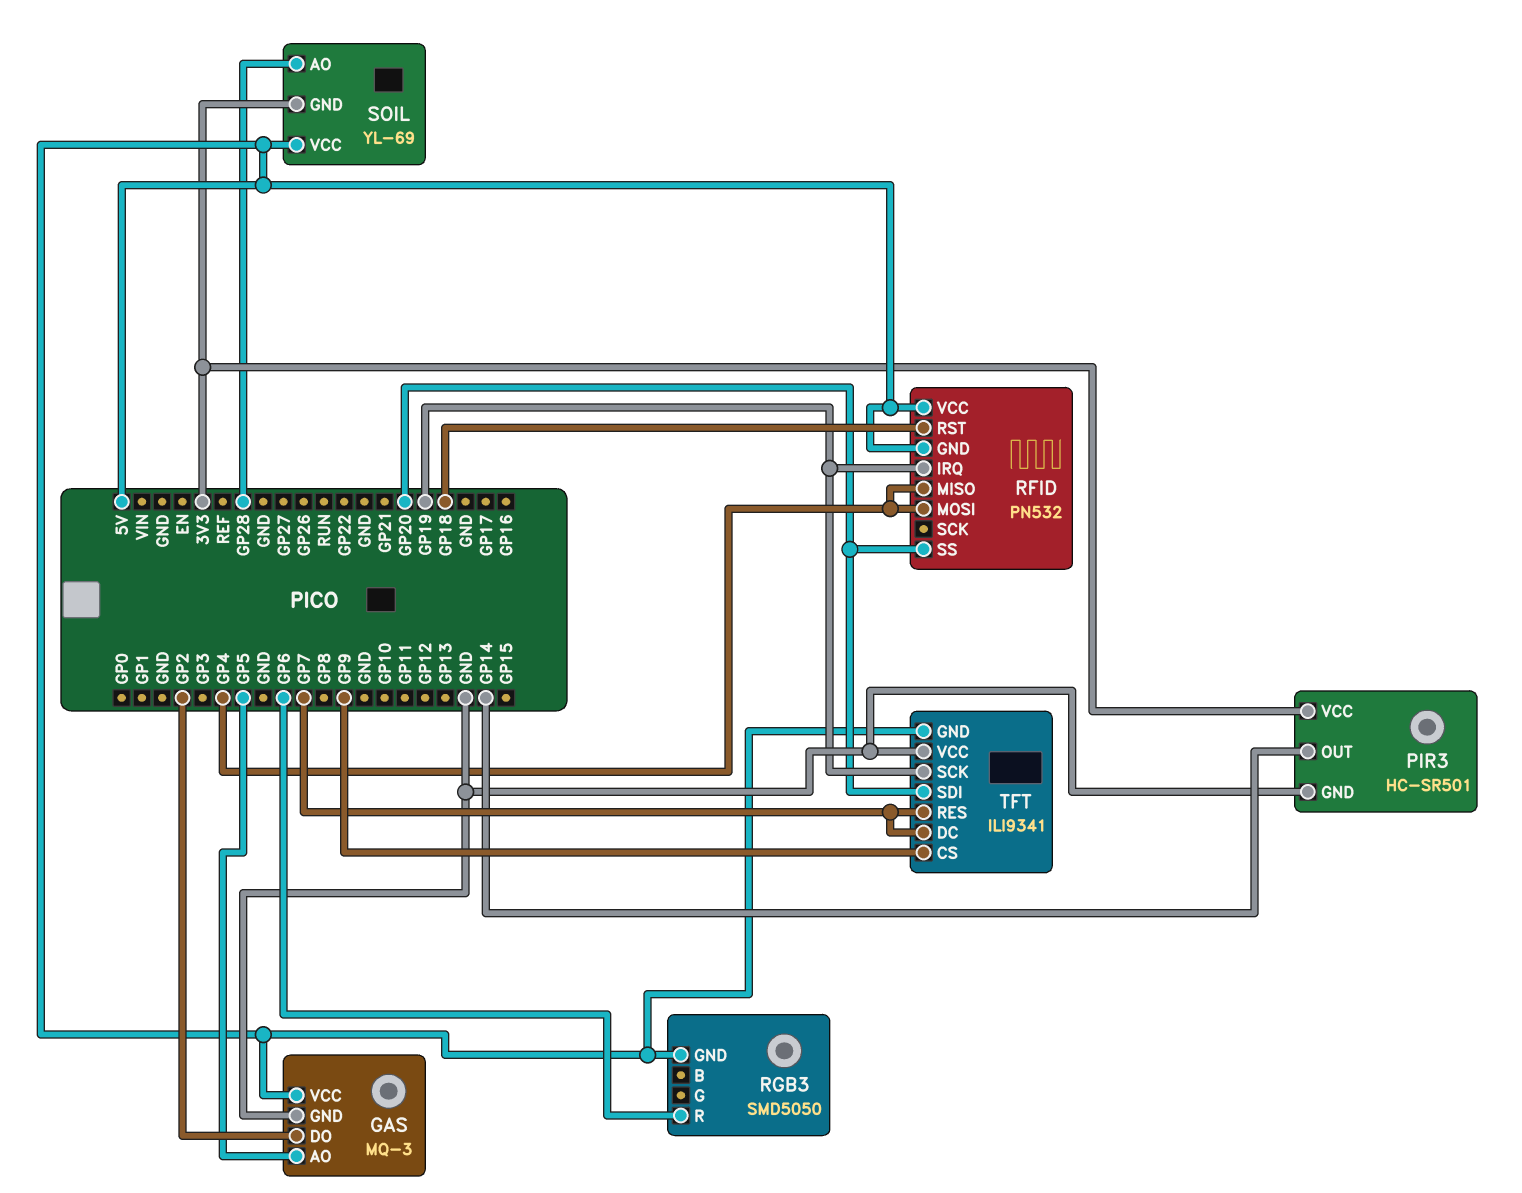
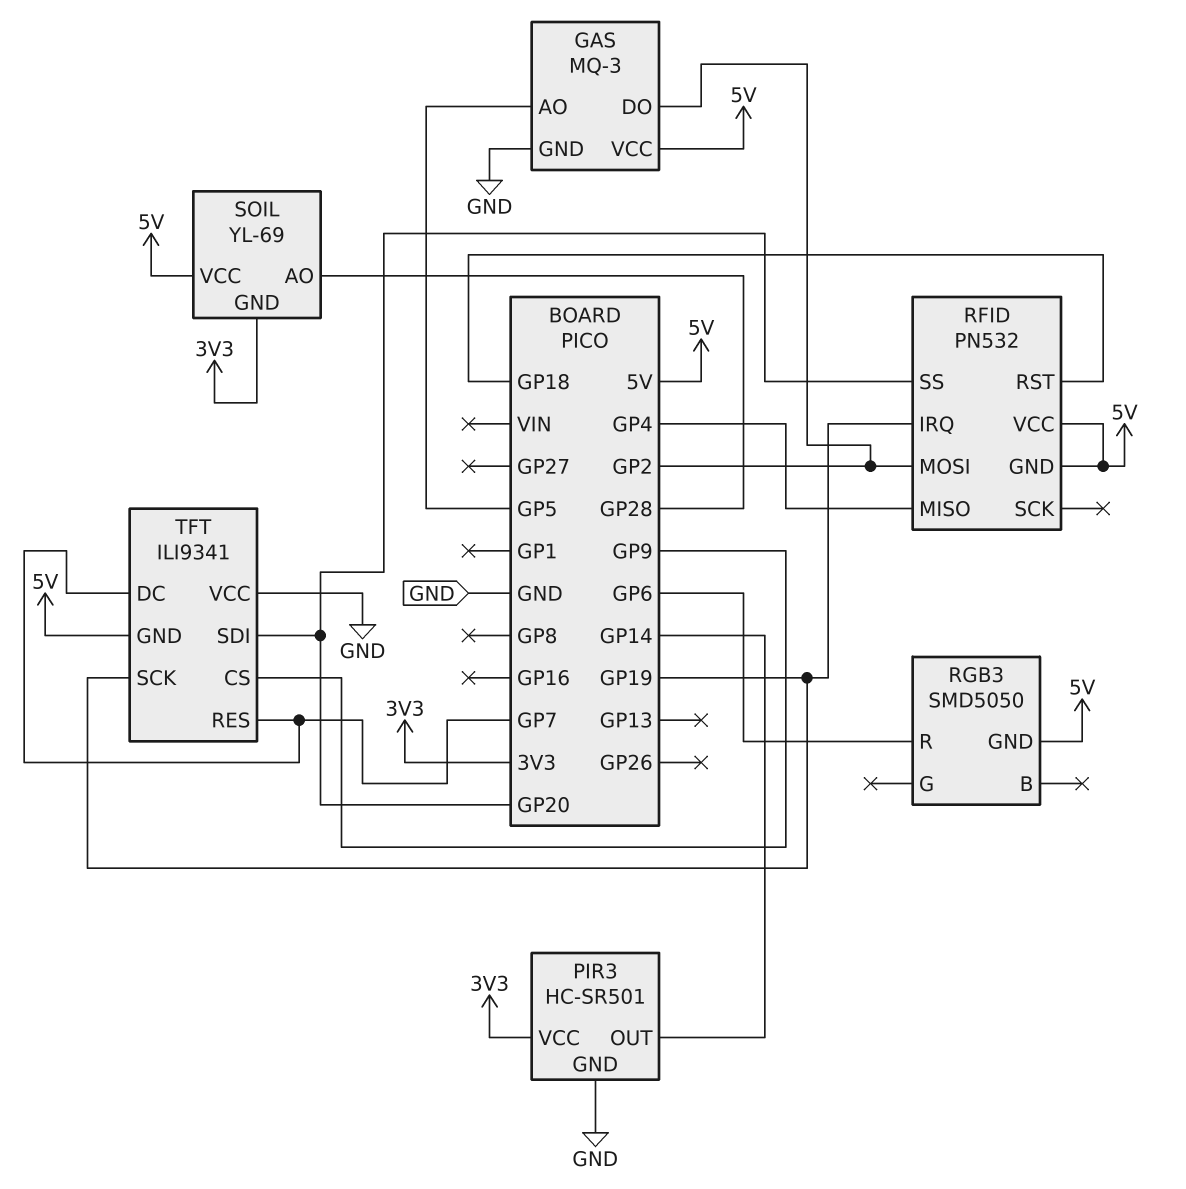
RFID pin MOSI: GP4 -> GP2

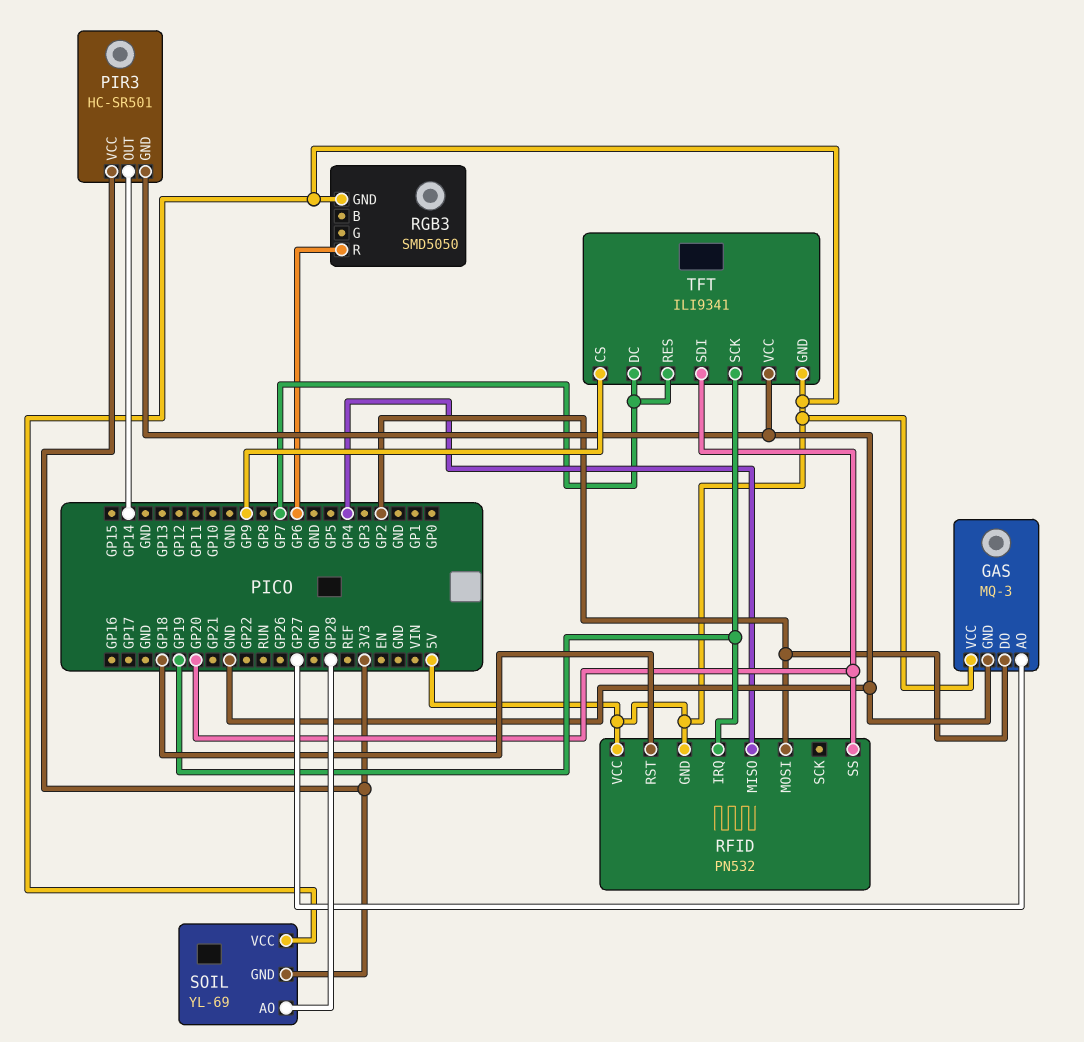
GAS pin AO: GP5 -> GP27

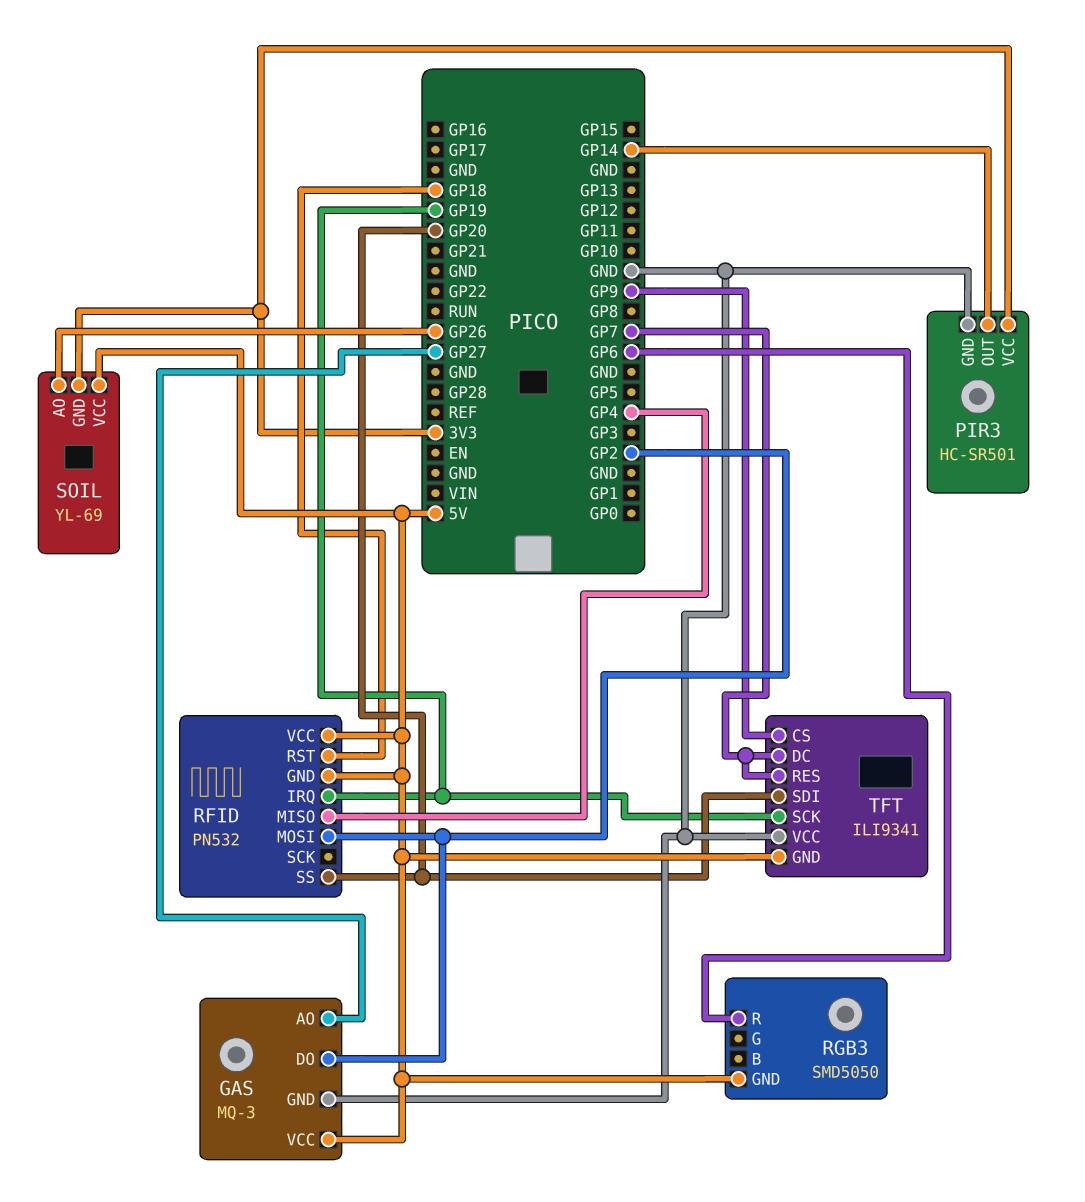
SOIL pin AO: GP28 -> GP26

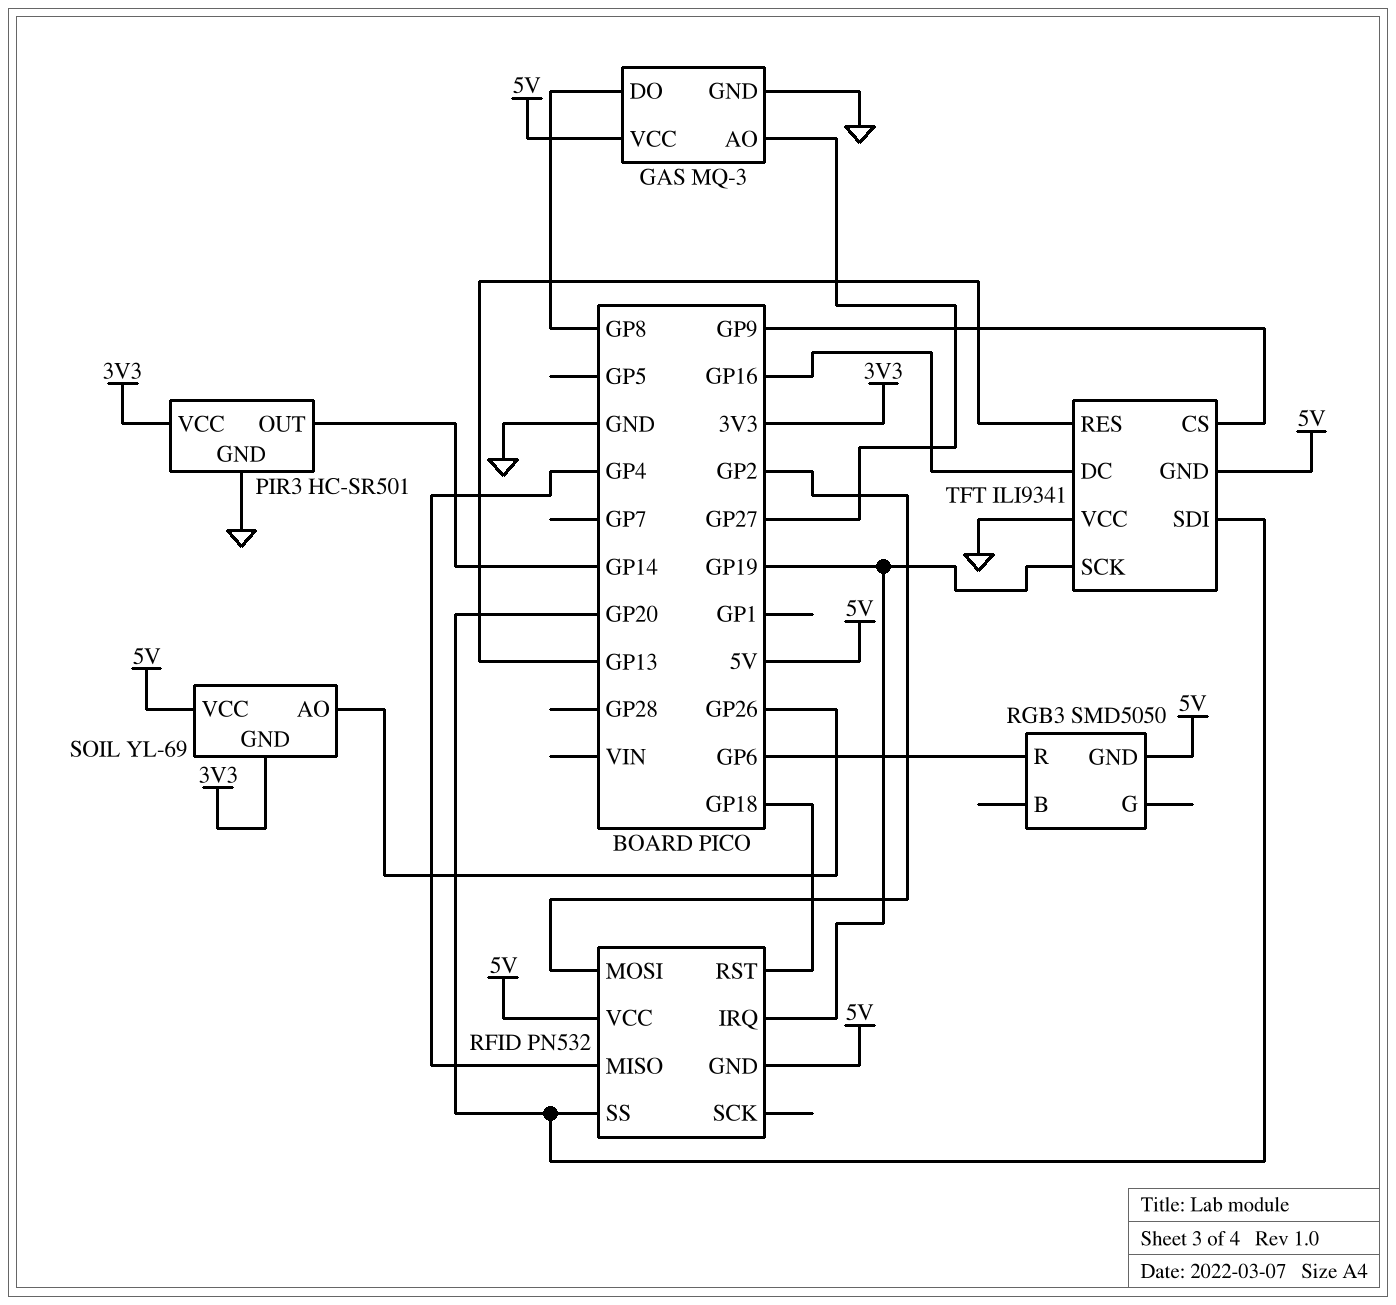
GAS pin DO: GP2 -> GP8
TFT pin DC: GP7 -> GP16
TFT pin RES: GP7 -> GP13

